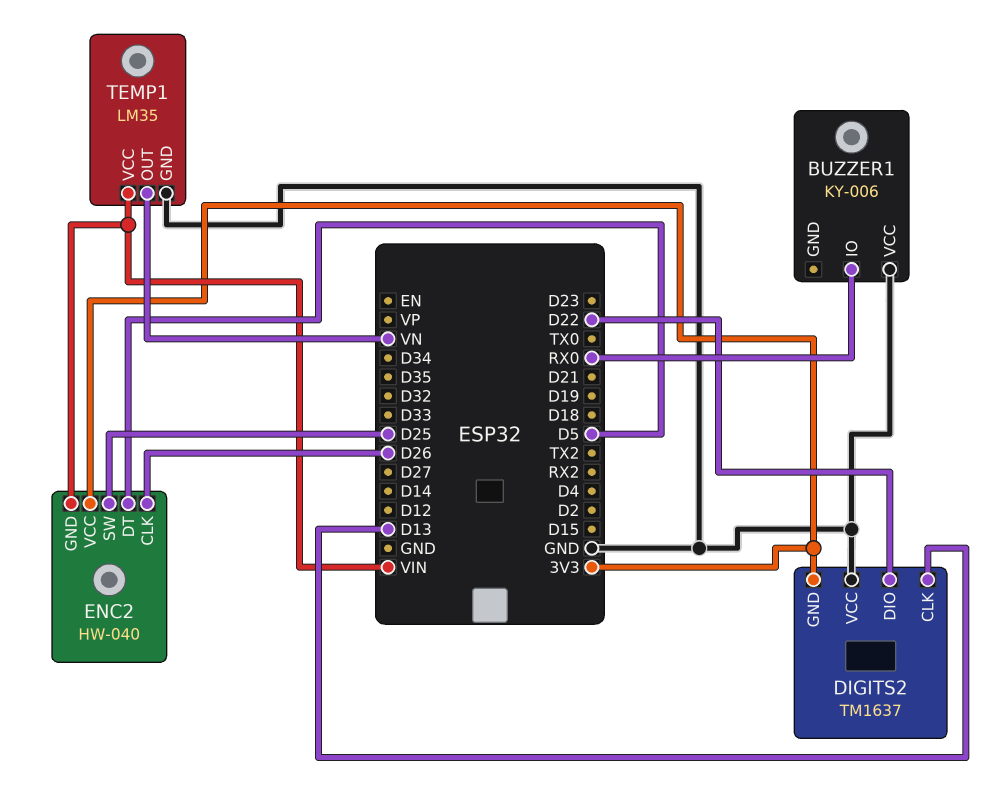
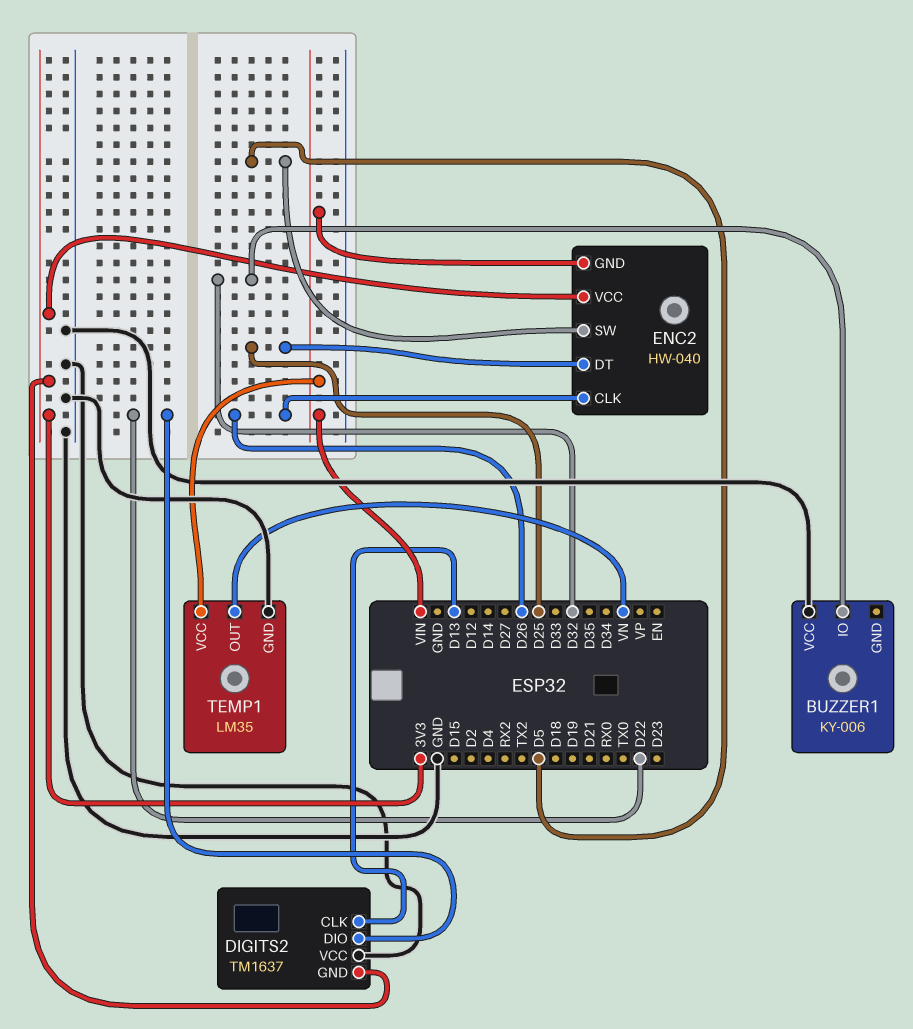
BUZZER1 pin IO: RX0 -> D32
ENC2 pin DT: D5 -> D25
ENC2 pin SW: D25 -> D5

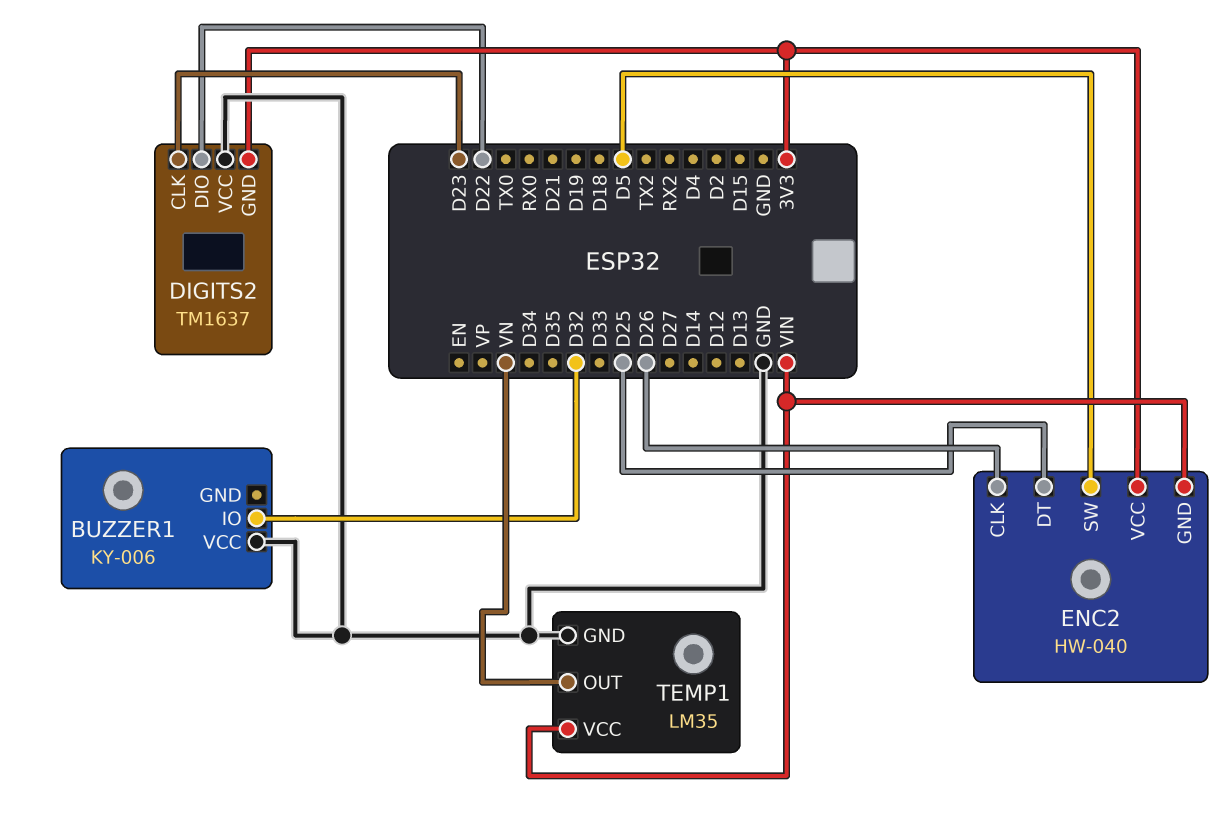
DIGITS2 pin CLK: D13 -> D23

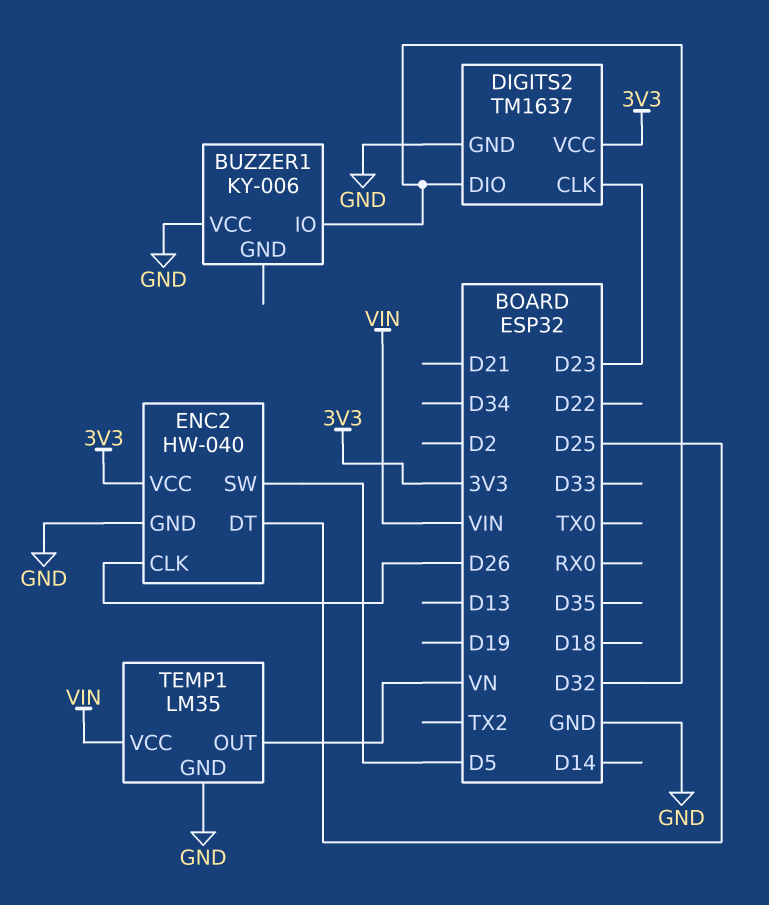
DIGITS2 pin DIO: D22 -> D32
DIGITS2 pin GND: 3V3 -> GND
DIGITS2 pin VCC: GND -> 3V3
ENC2 pin GND: VIN -> GND

